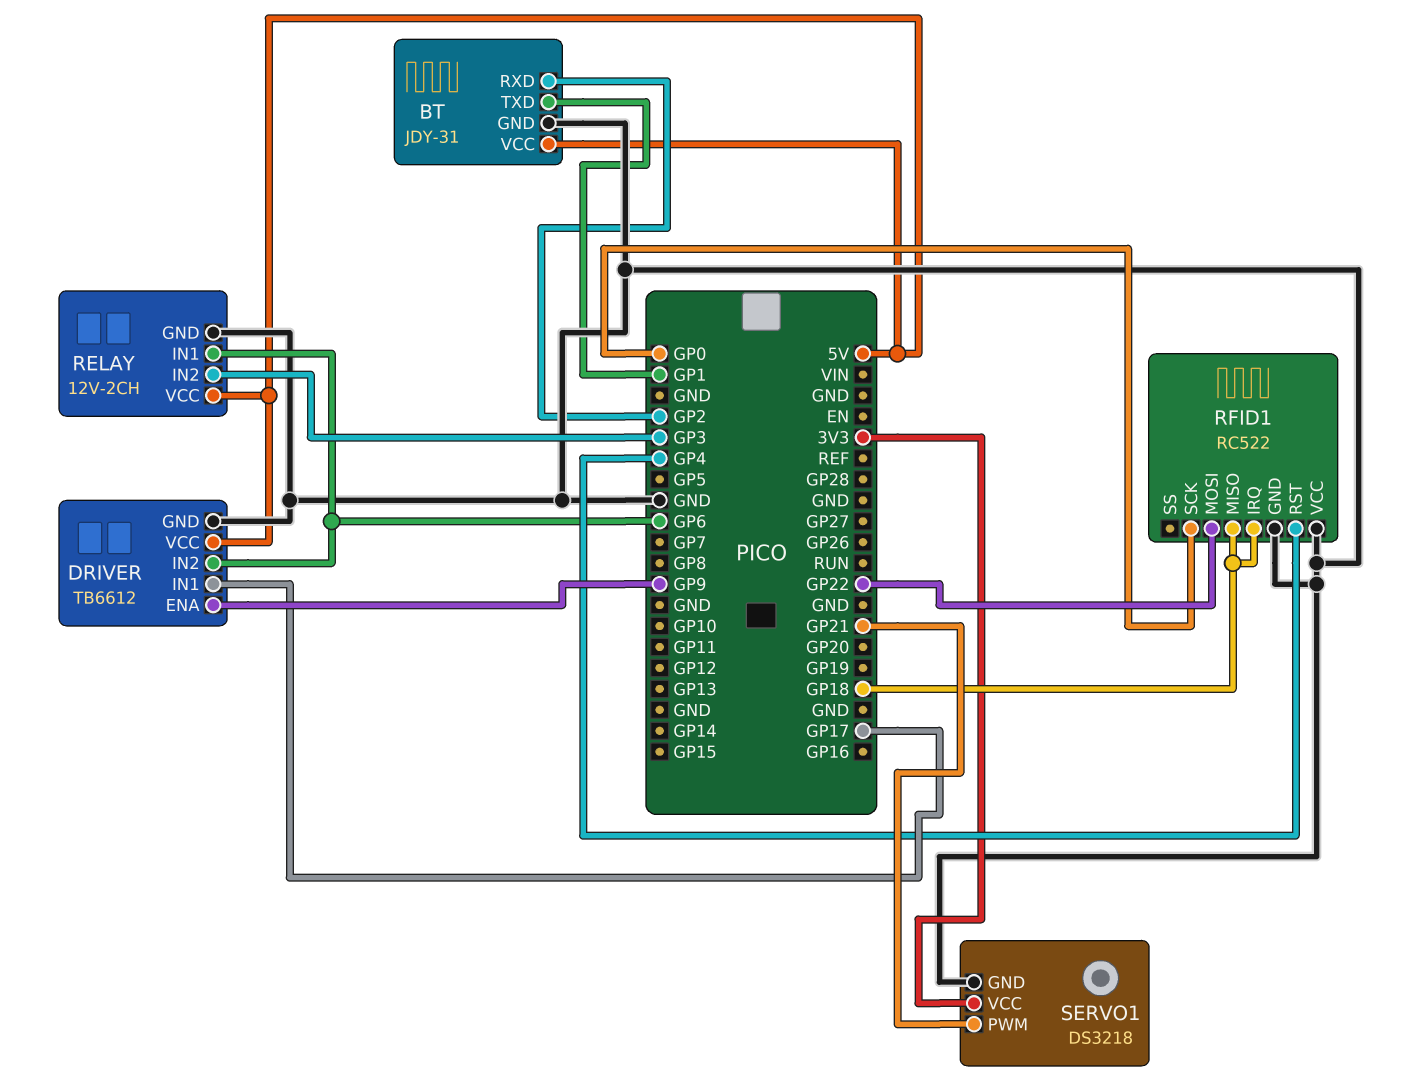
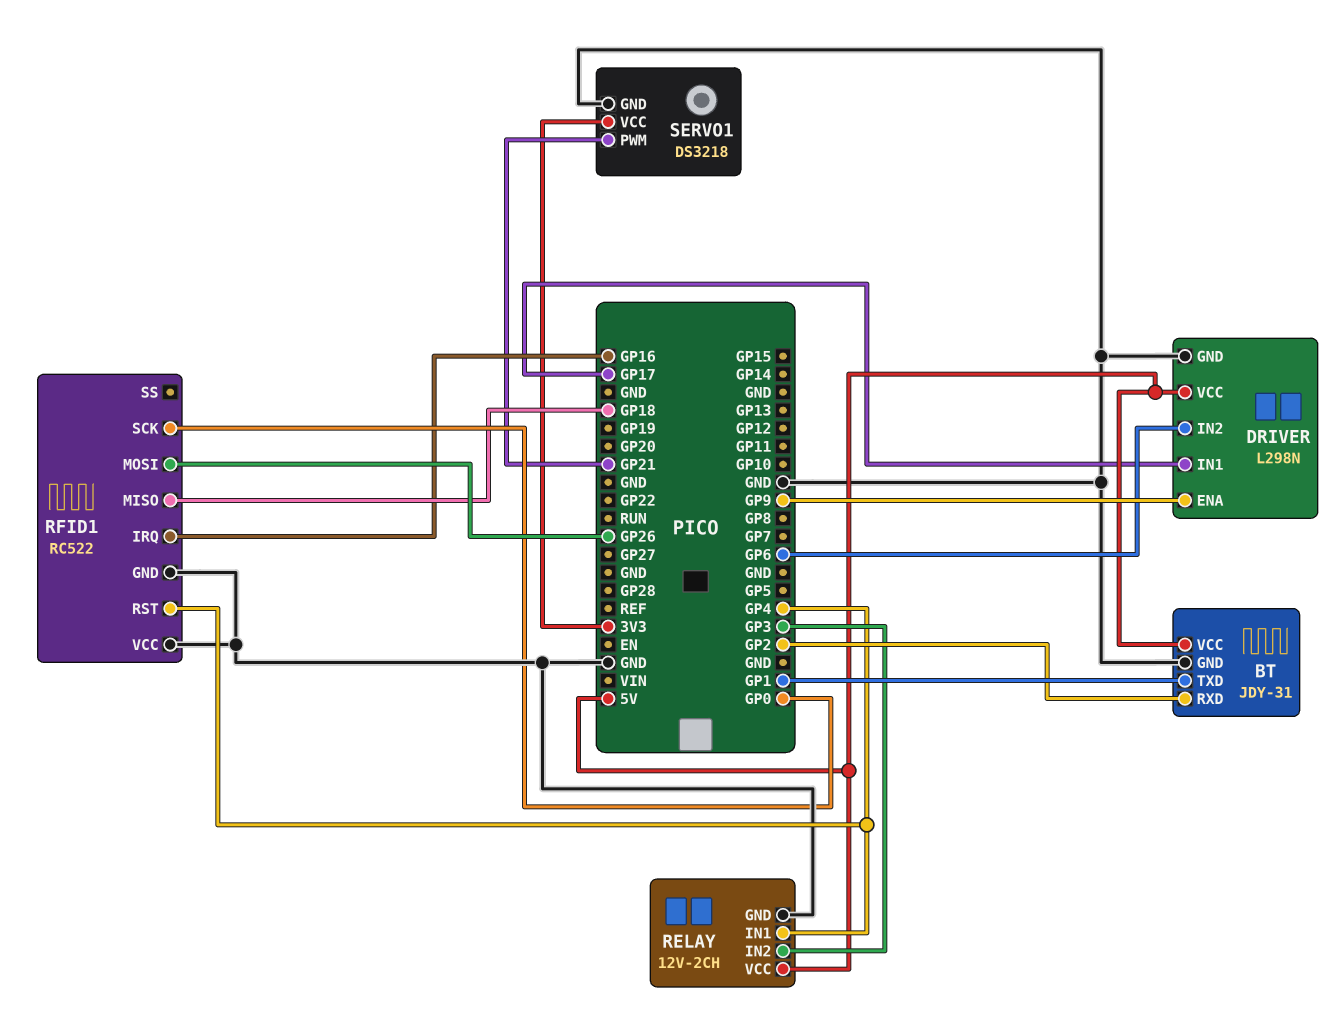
DRIVER: TB6612 -> L298N
RELAY pin IN1: GP6 -> GP4
RFID1 pin IRQ: GP18 -> GP16
RFID1 pin MOSI: GP22 -> GP26

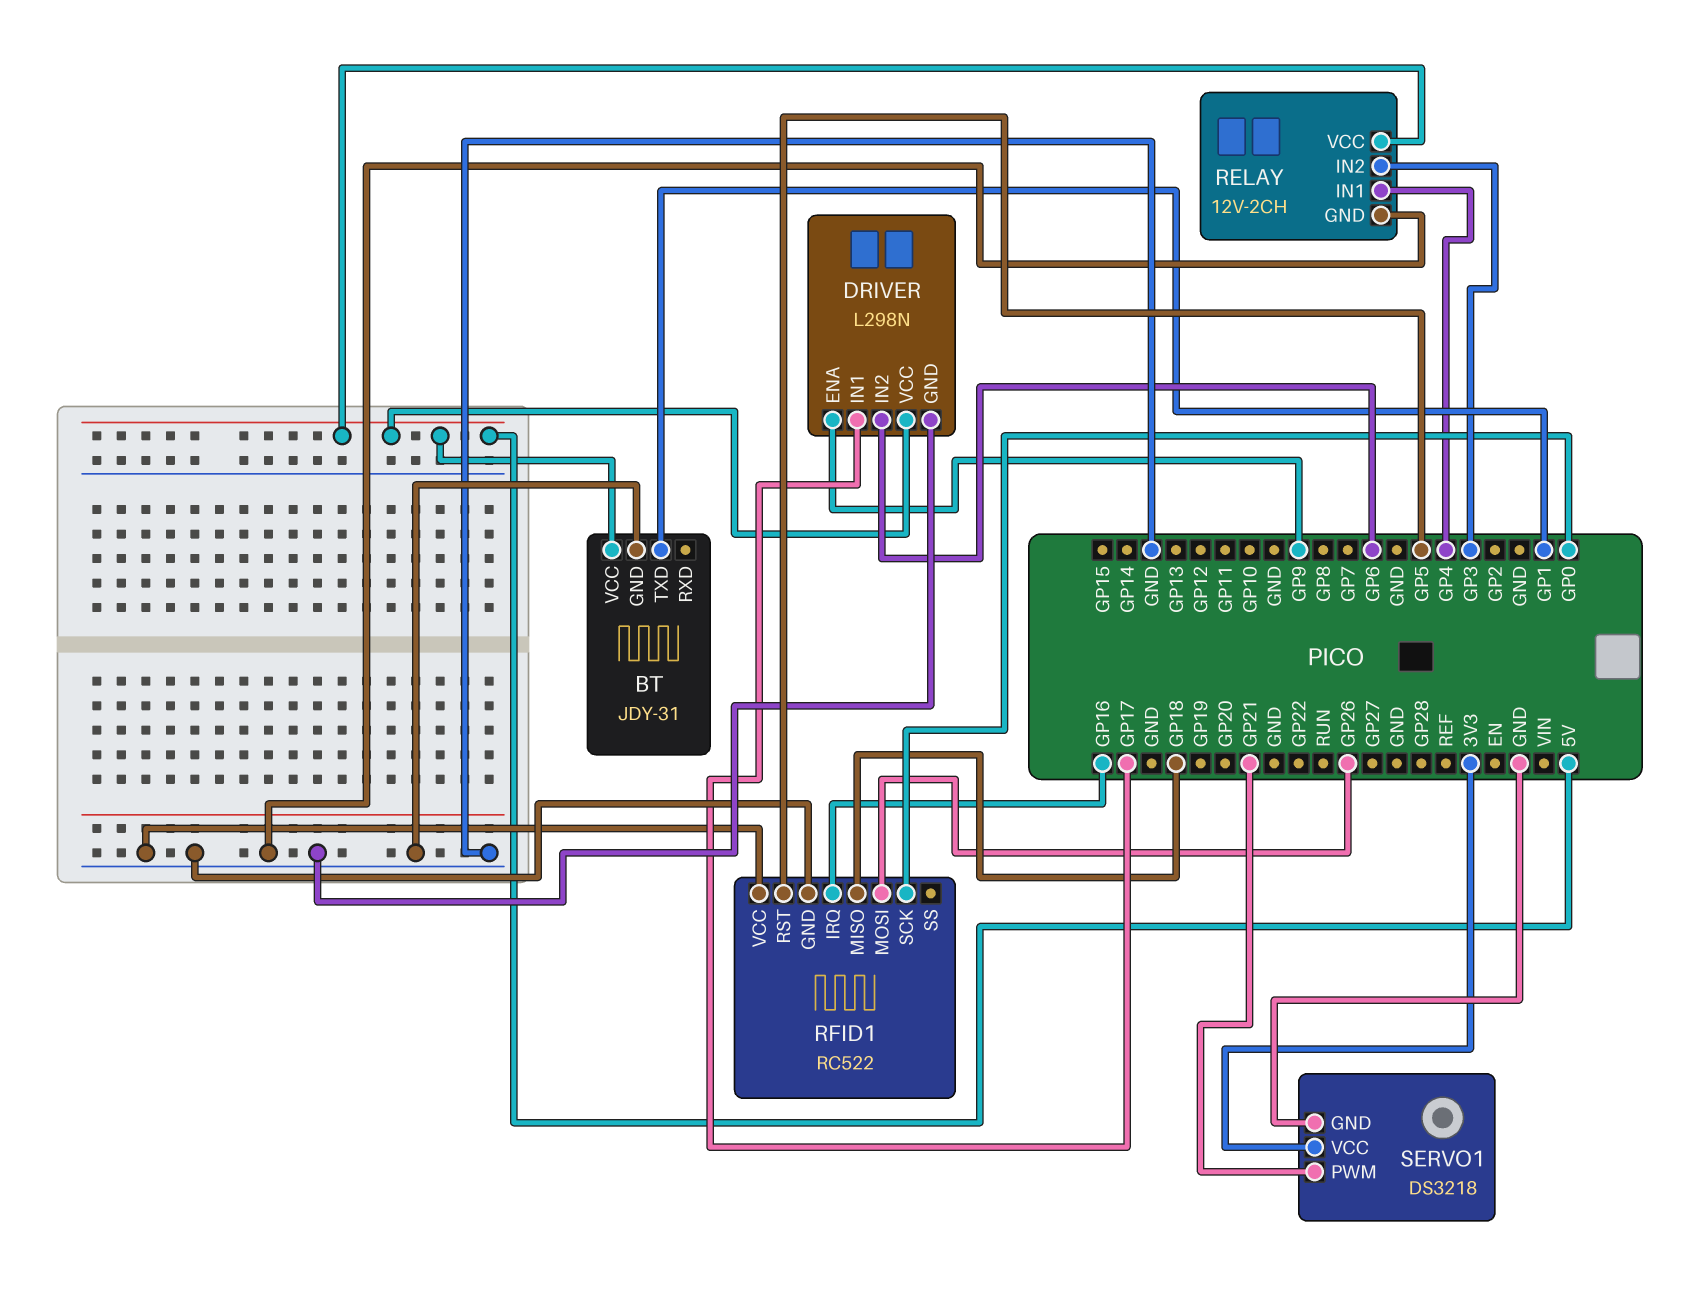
BT pin RXD: GP2 -> none
RFID1 pin RST: GP4 -> GP5

